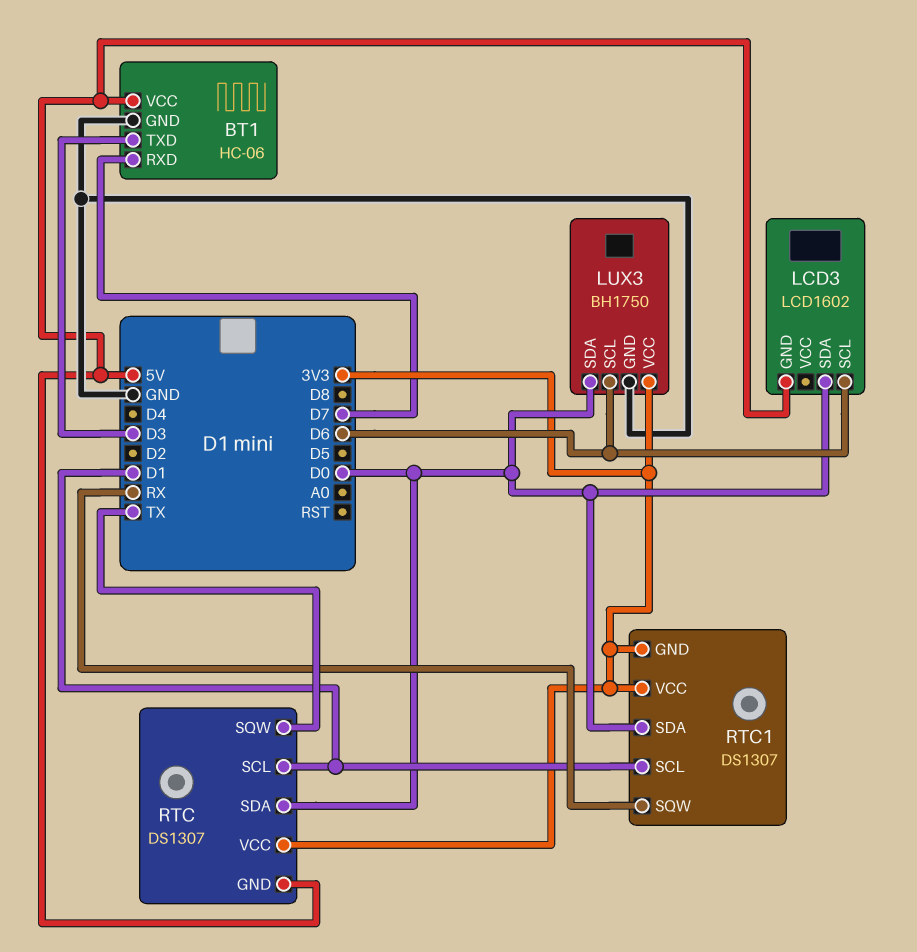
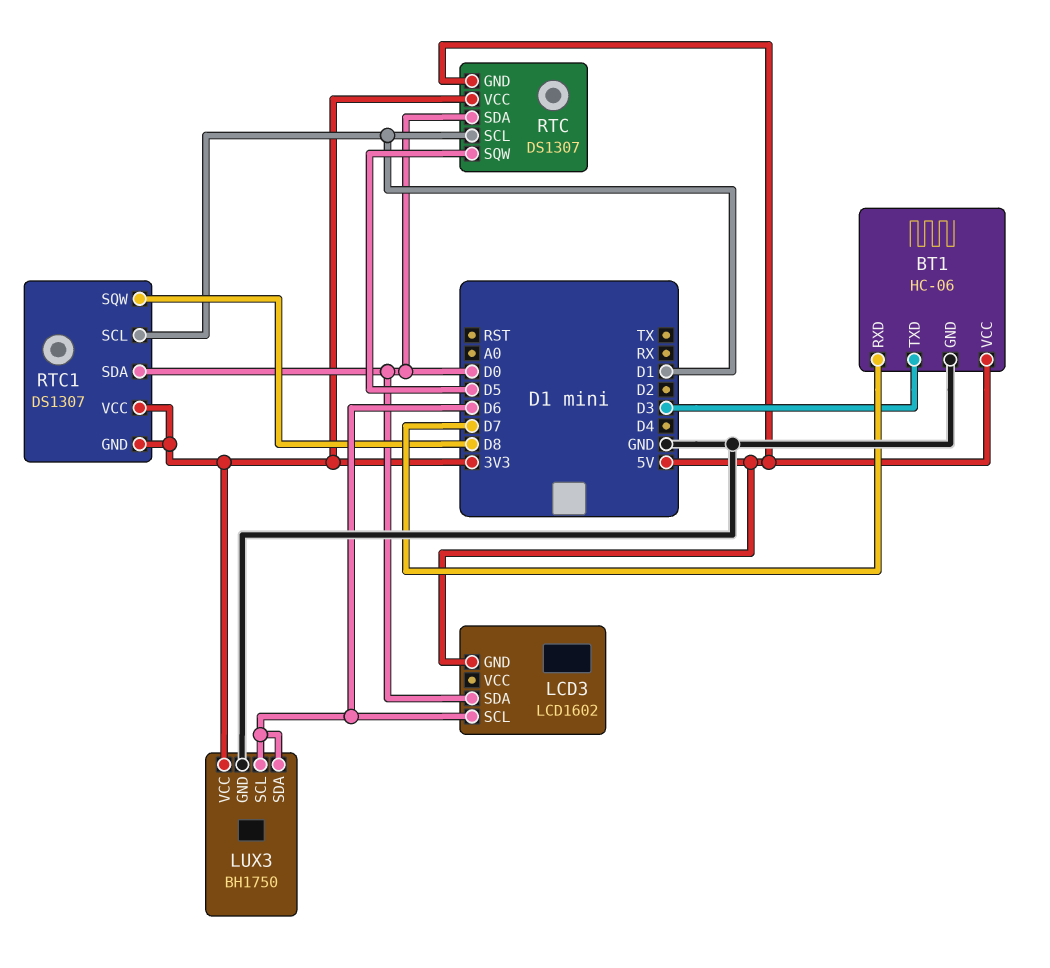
LUX3 pin SDA: D0 -> D6
RTC pin SQW: TX -> D5
RTC1 pin SQW: RX -> D8

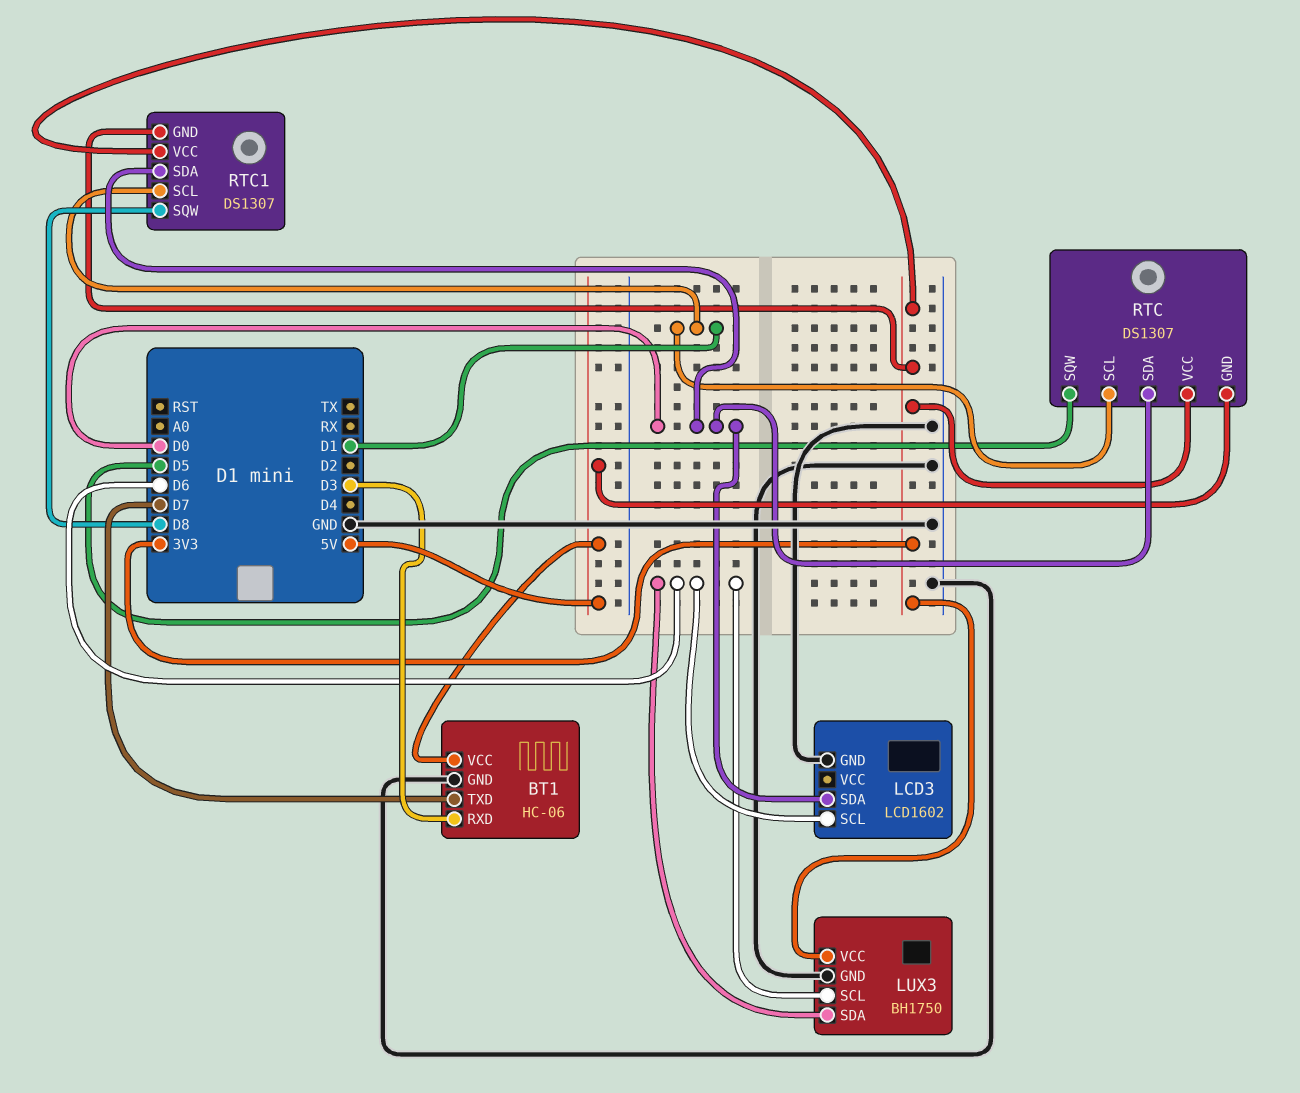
BT1 pin RXD: D7 -> D3
BT1 pin TXD: D3 -> D7
LCD3 pin GND: 5V -> GND

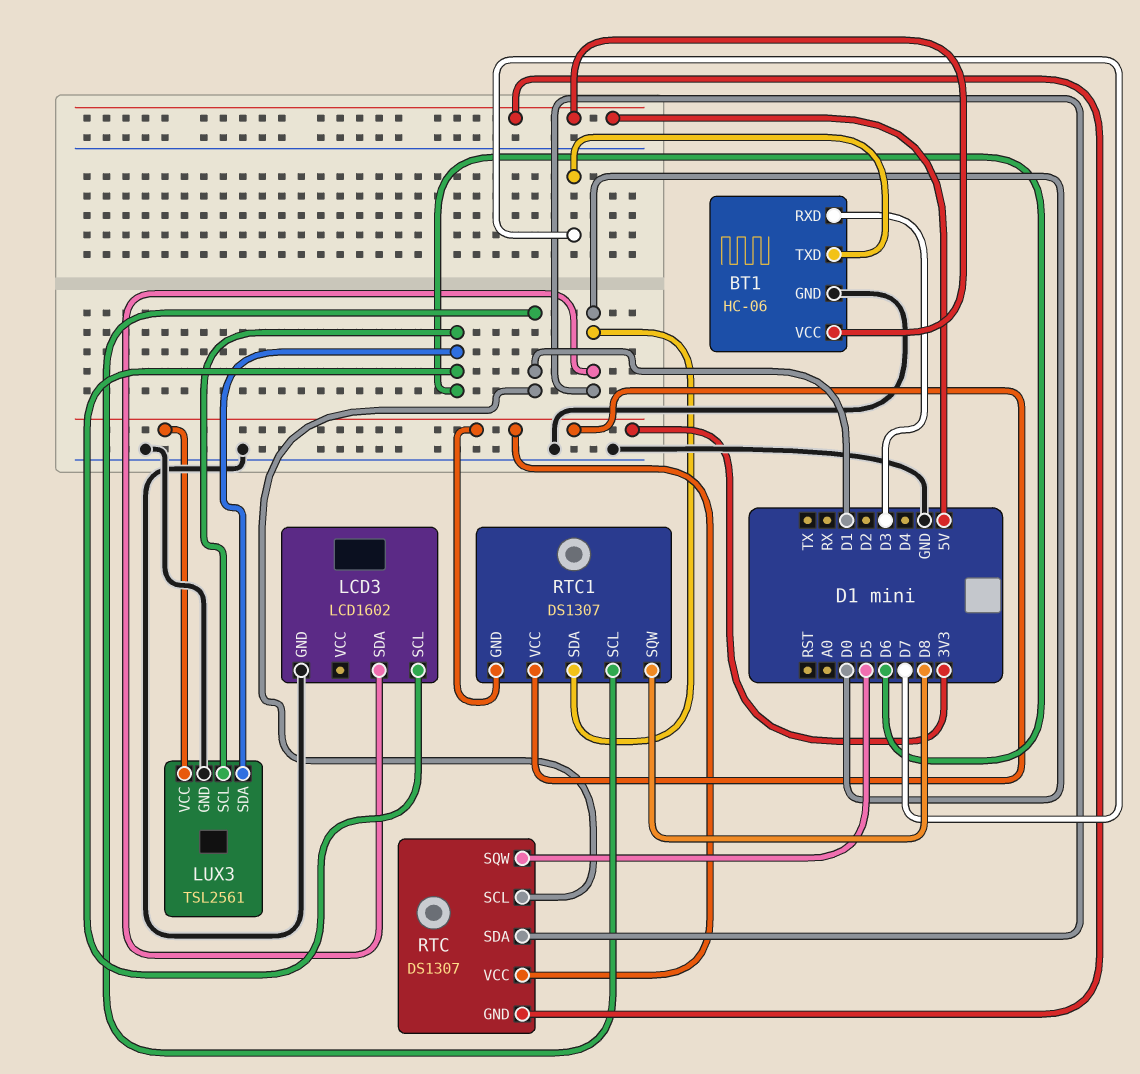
LUX3: BH1750 -> TSL2561

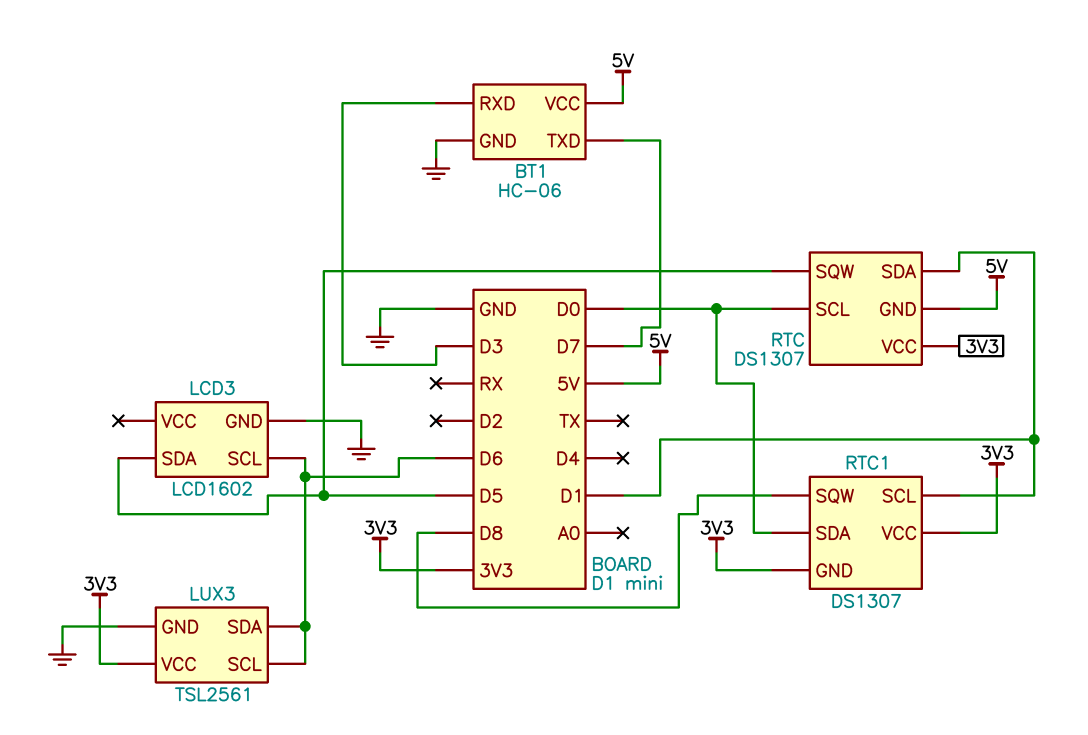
LCD3 pin SDA: D0 -> D5
RTC pin SCL: D1 -> D0
RTC pin SDA: D0 -> D1

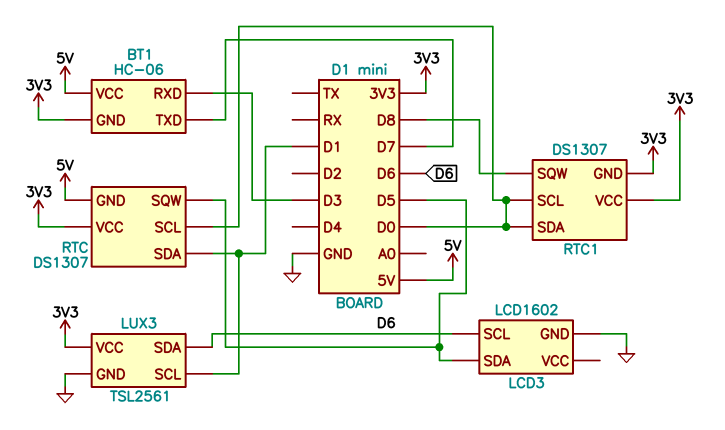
BT1 pin GND: GND -> 3V3
LUX3 pin SCL: D6 -> D1
RTC1 pin SCL: D1 -> D0

